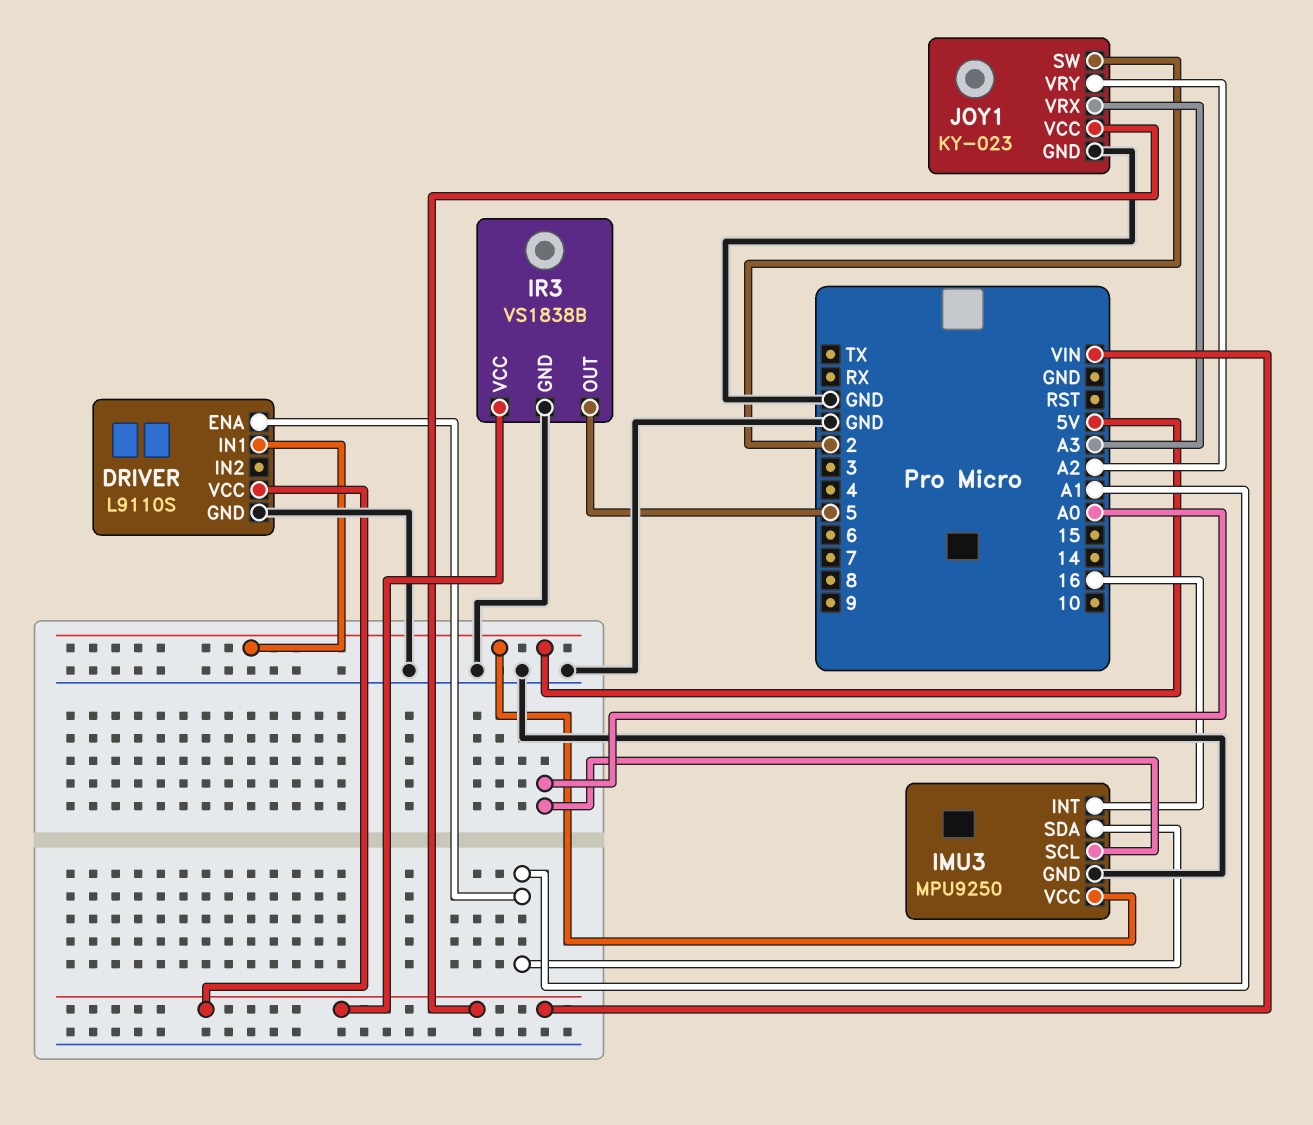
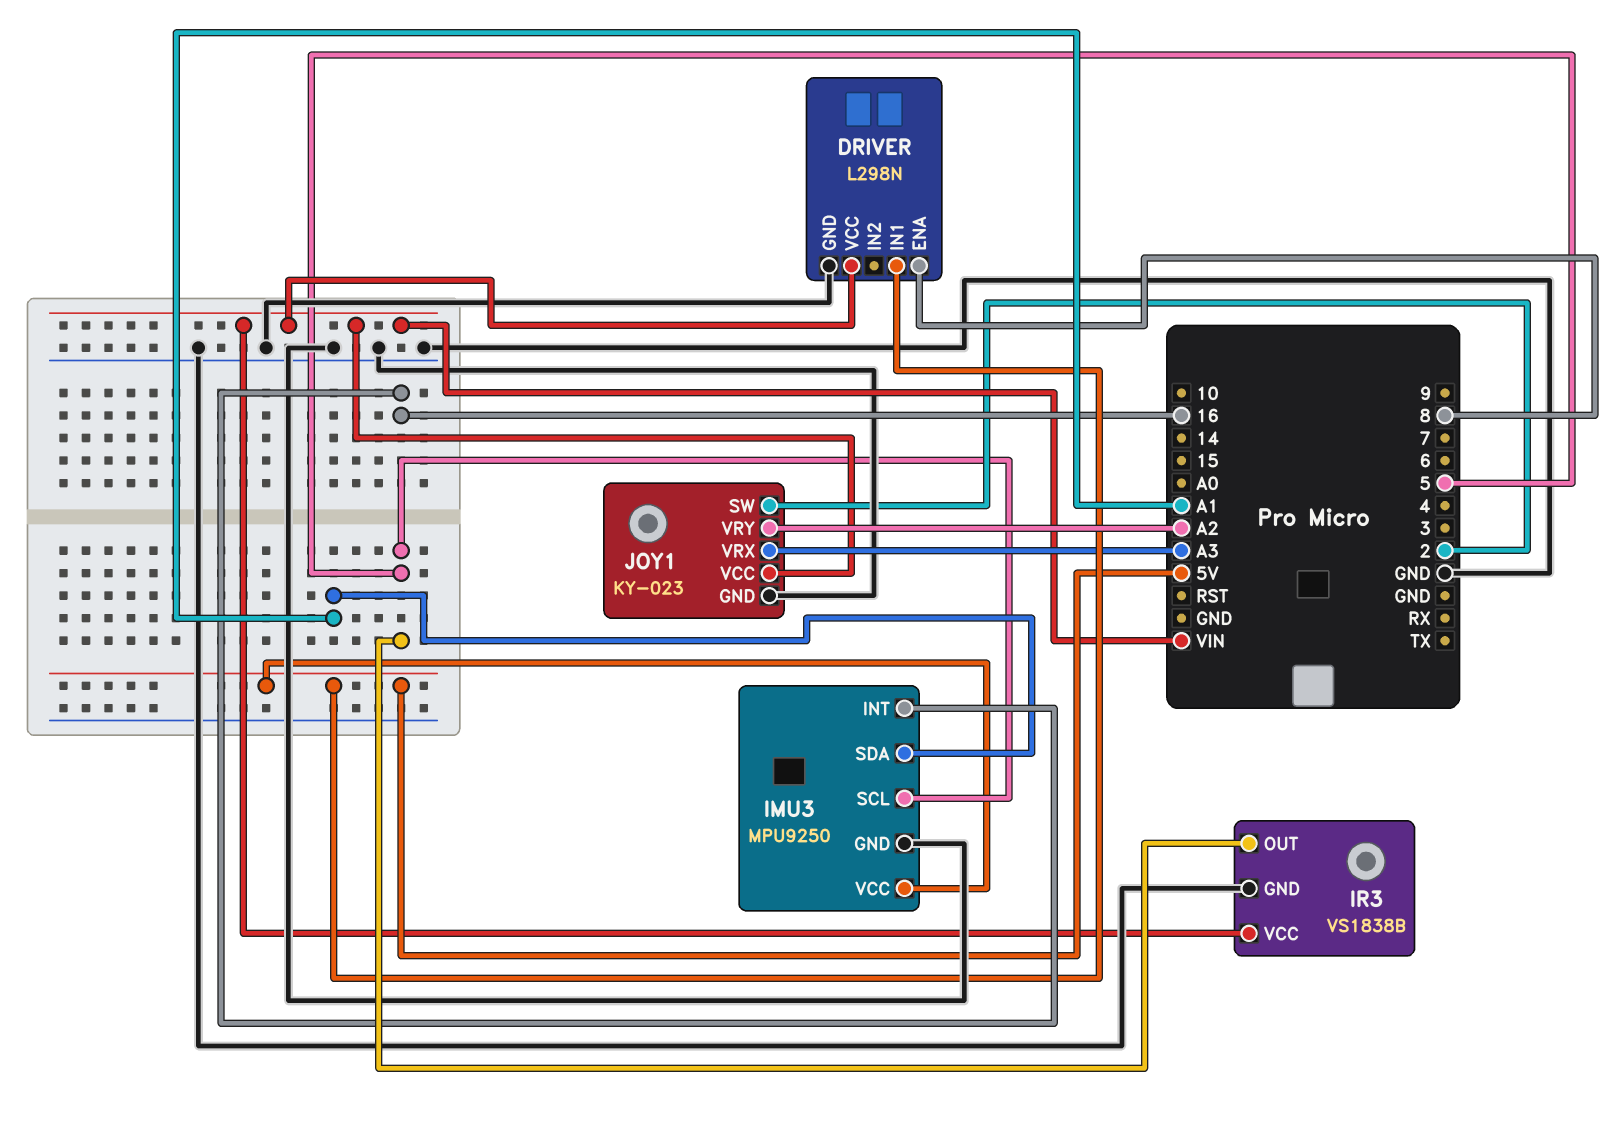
DRIVER: L9110S -> L298N
DRIVER pin ENA: A1 -> 8
IMU3 pin SCL: A0 -> 5

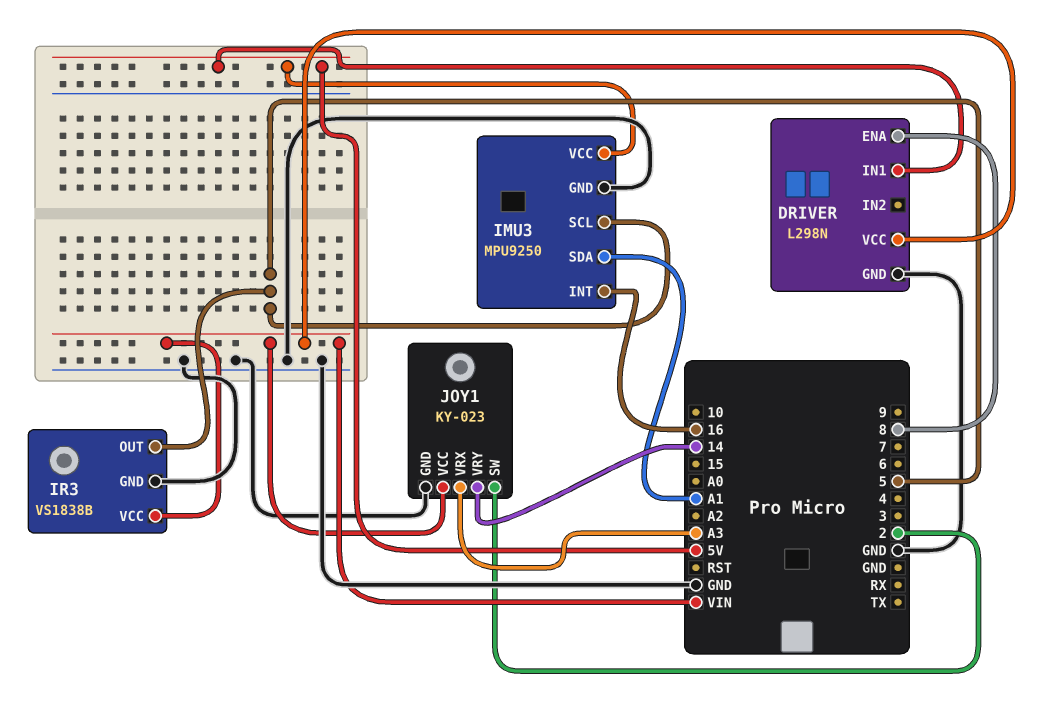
JOY1 pin VRY: A2 -> 14

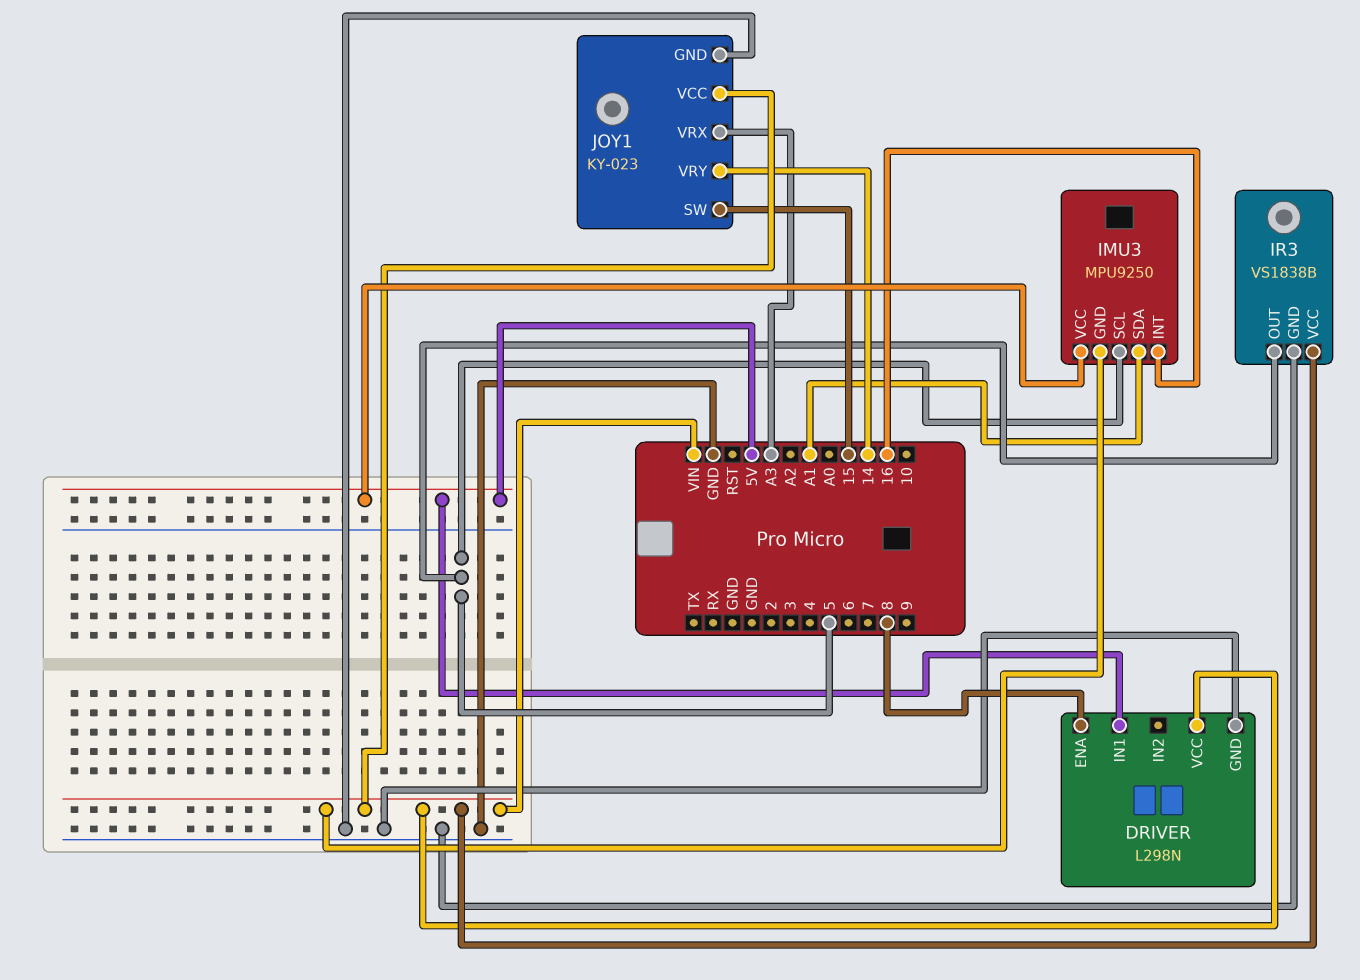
IMU3 pin GND: GND -> VIN
JOY1 pin SW: 2 -> 15

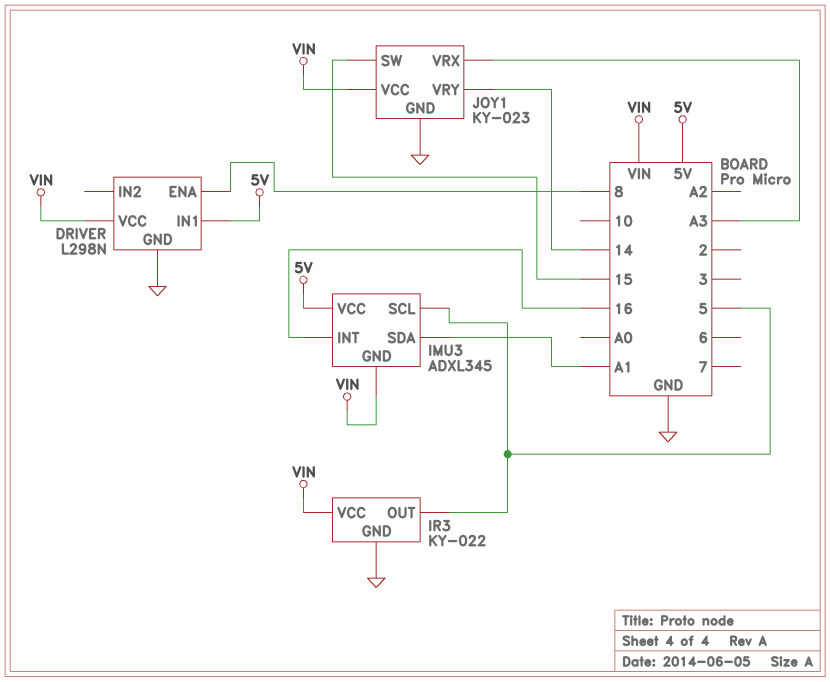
IMU3: MPU9250 -> ADXL345
IR3: VS1838B -> KY-022

